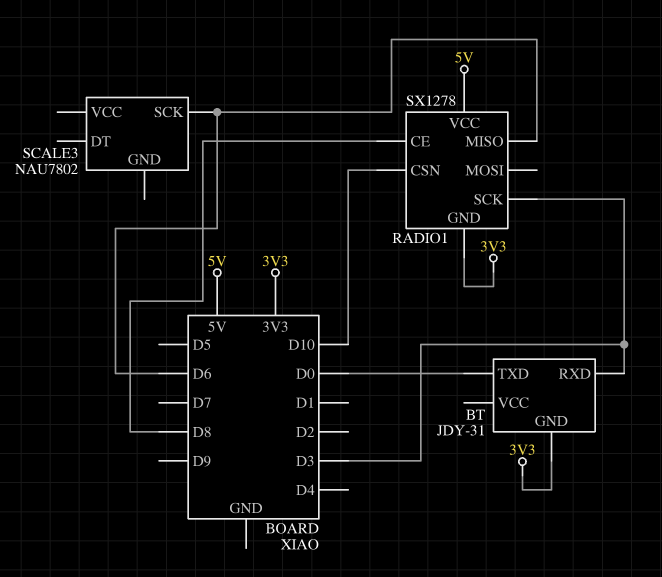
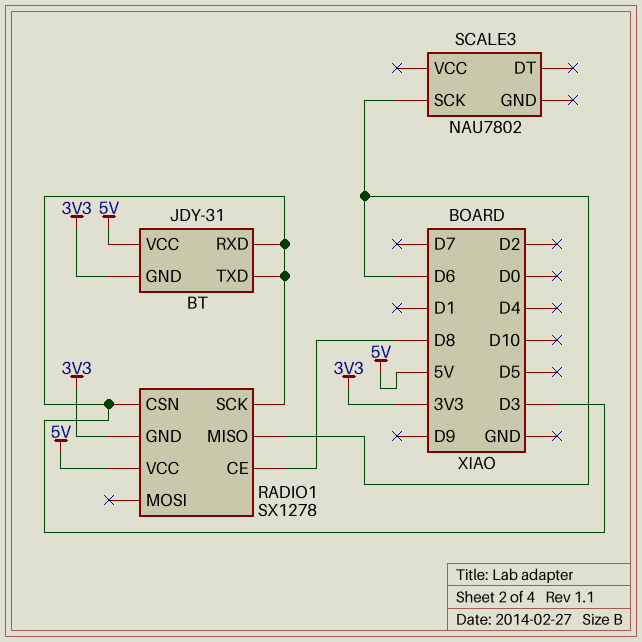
BT pin TXD: D0 -> D3
BT pin VCC: none -> 5V
RADIO1 pin CSN: D10 -> D3

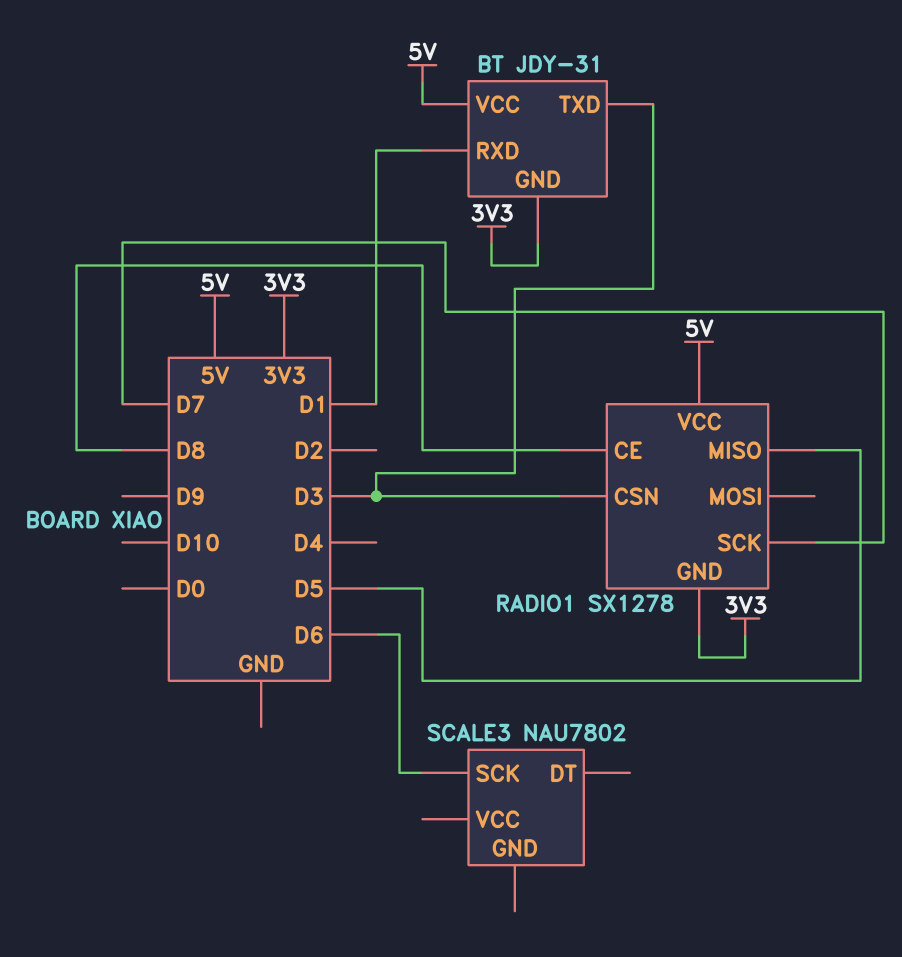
BT pin RXD: D3 -> D1
RADIO1 pin MISO: D6 -> D5
RADIO1 pin SCK: D3 -> D7

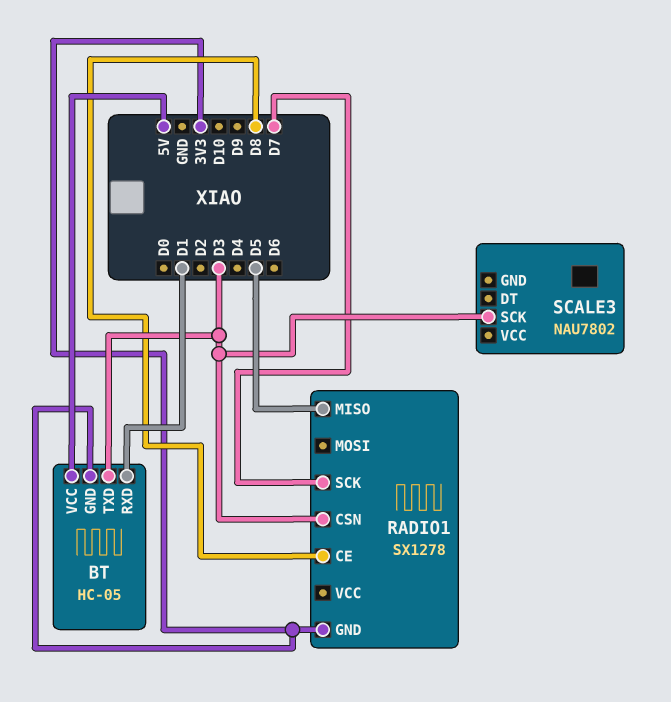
BT: JDY-31 -> HC-05
RADIO1 pin VCC: 5V -> none
SCALE3 pin SCK: D6 -> D3

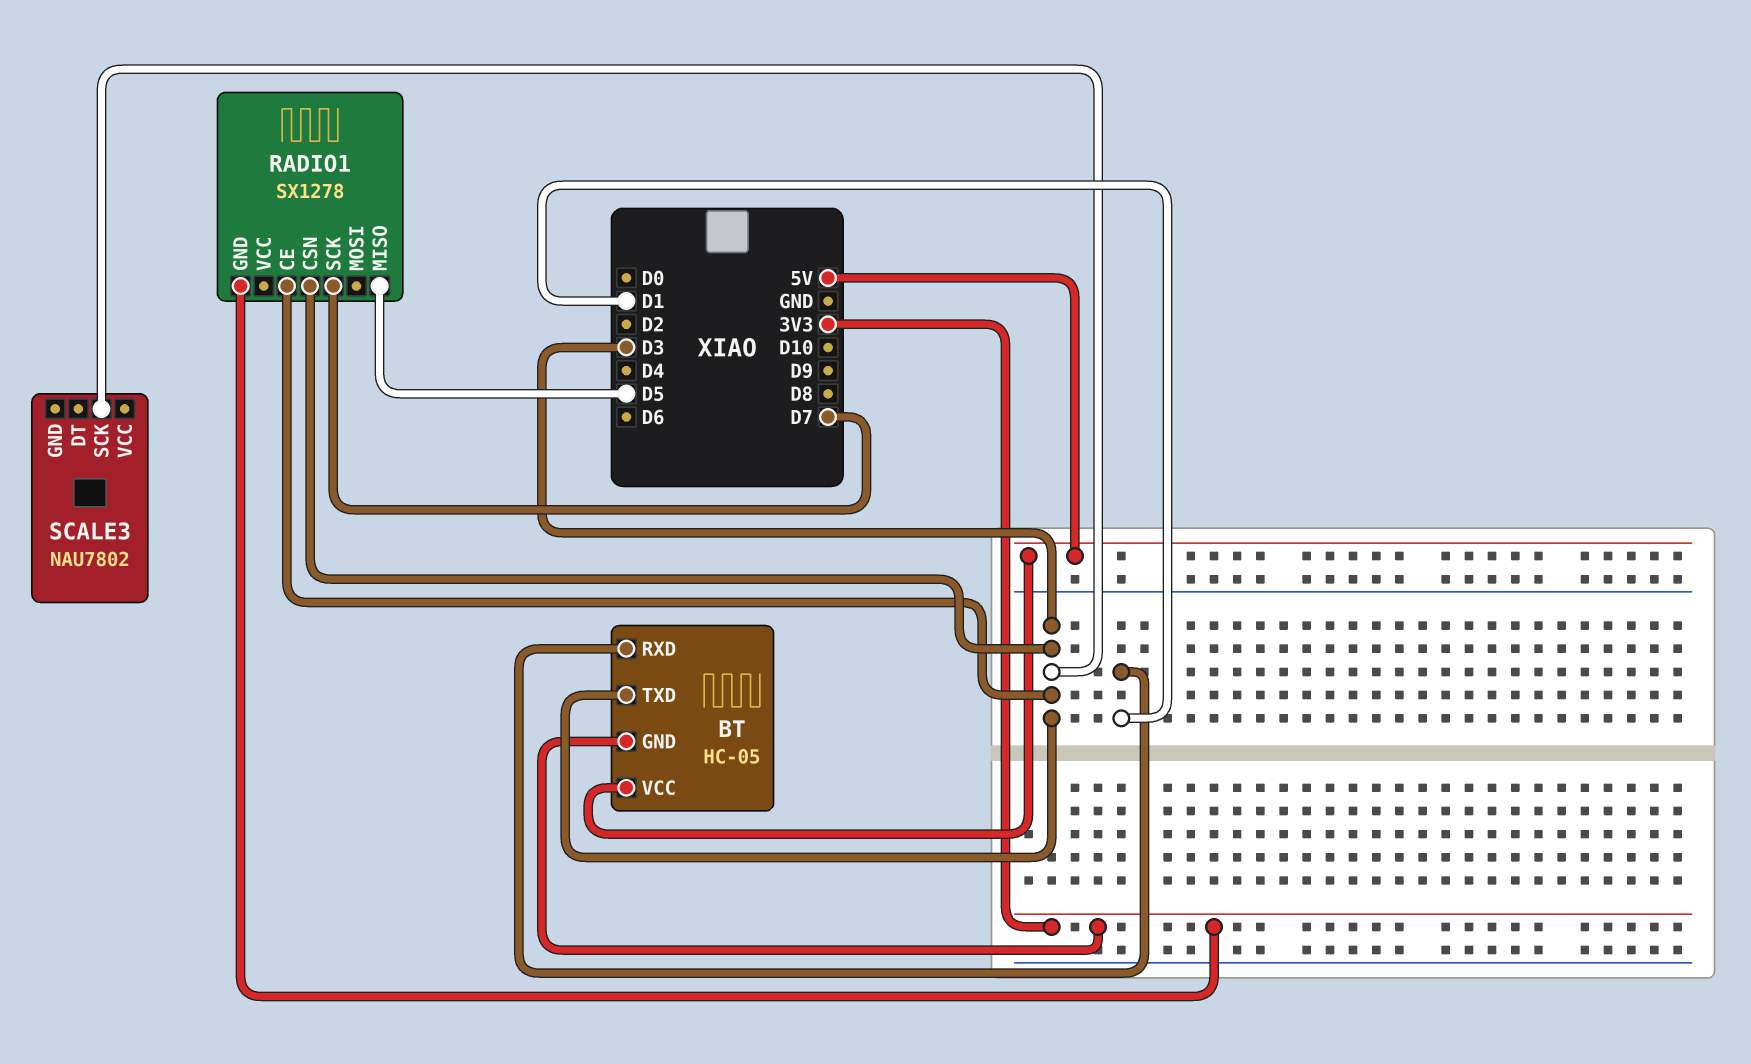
RADIO1 pin CE: D8 -> D3

